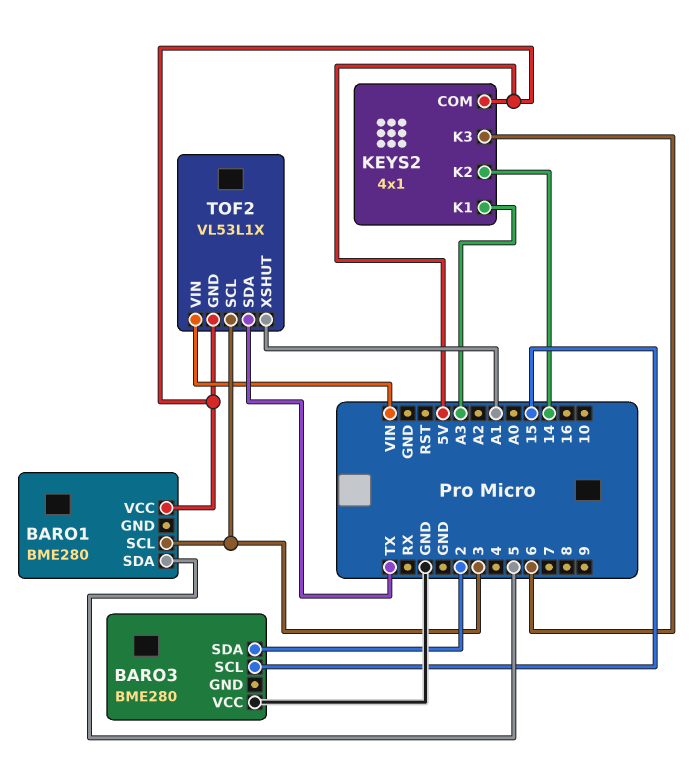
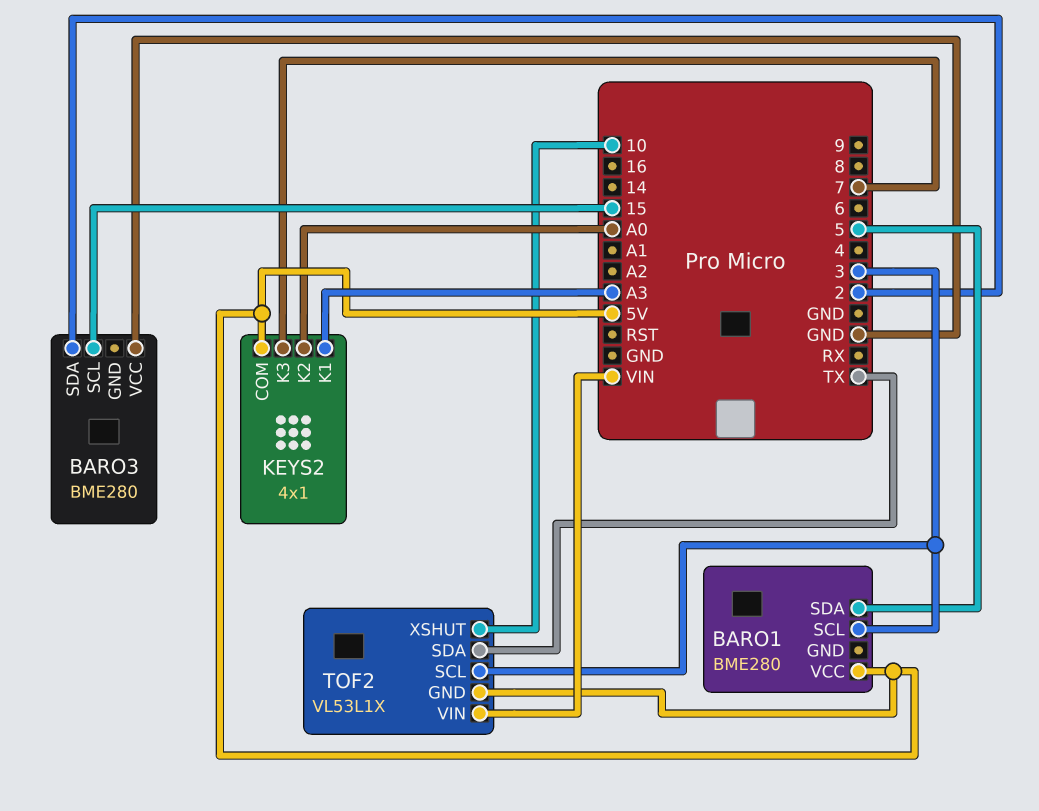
KEYS2 pin K2: 14 -> A0
KEYS2 pin K3: 6 -> 7
TOF2 pin XSHUT: A1 -> 10

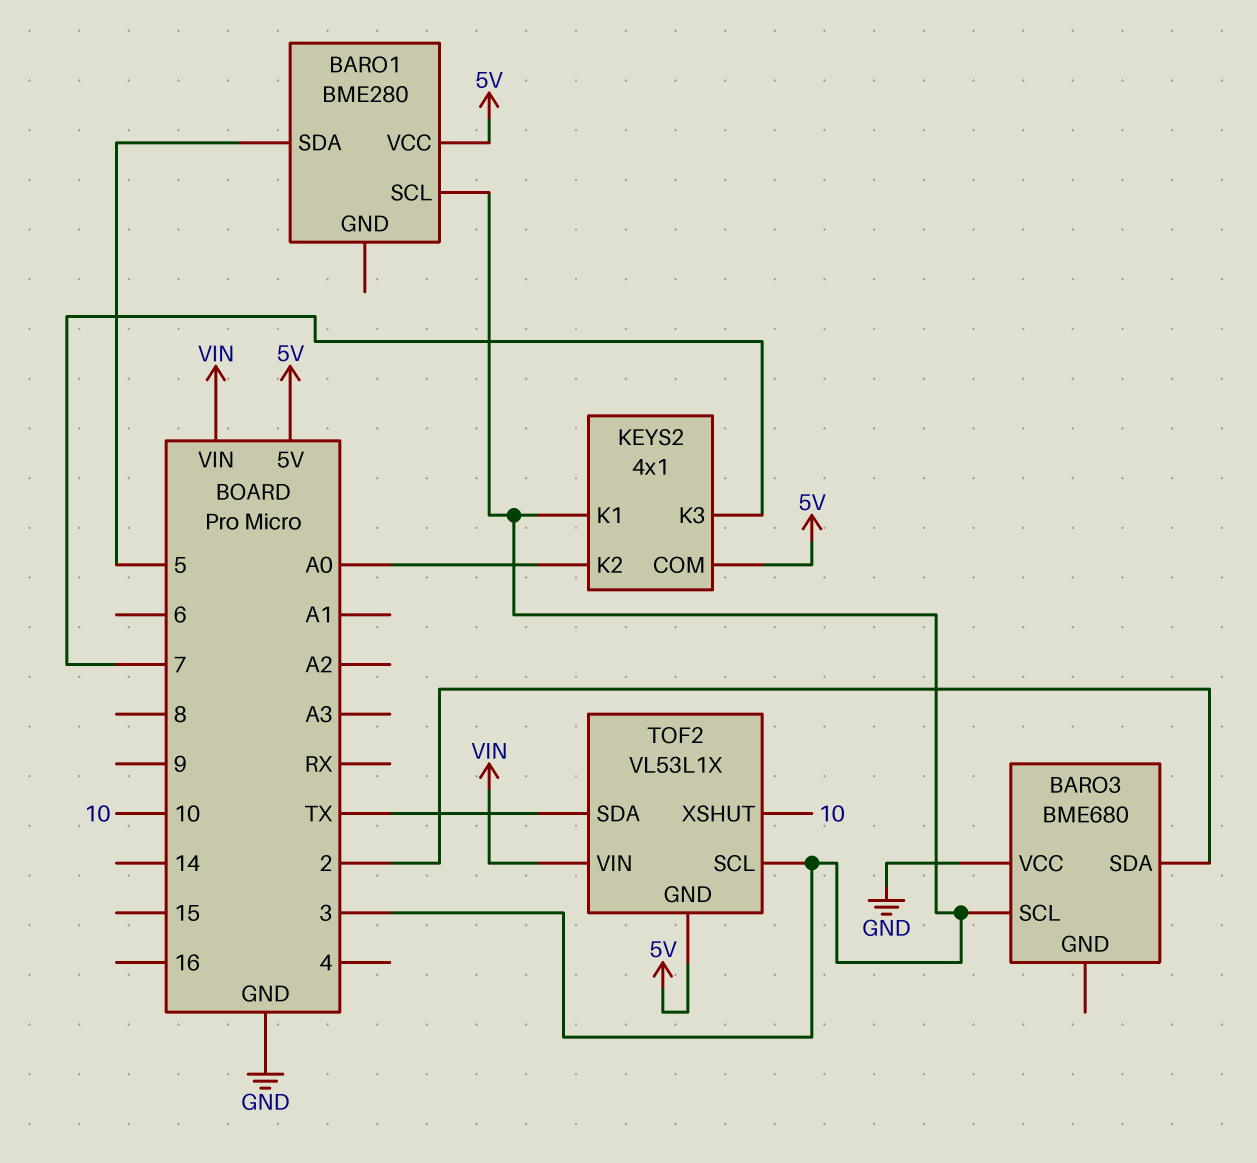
BARO3: BME280 -> BME680
BARO3 pin SCL: 15 -> 3
KEYS2 pin K1: A3 -> 3

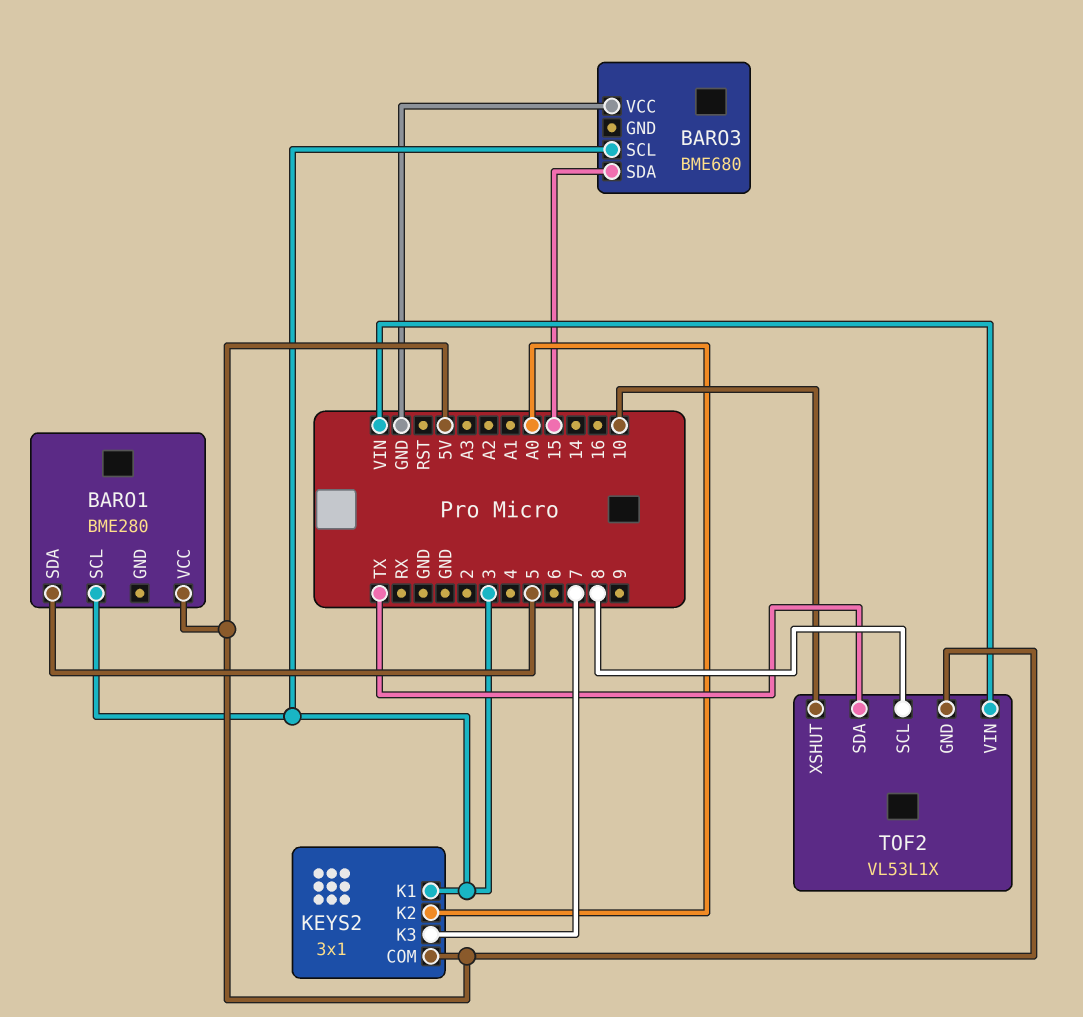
BARO3 pin SDA: 2 -> 15
KEYS2: 4x1 -> 3x1
TOF2 pin SCL: 3 -> 8

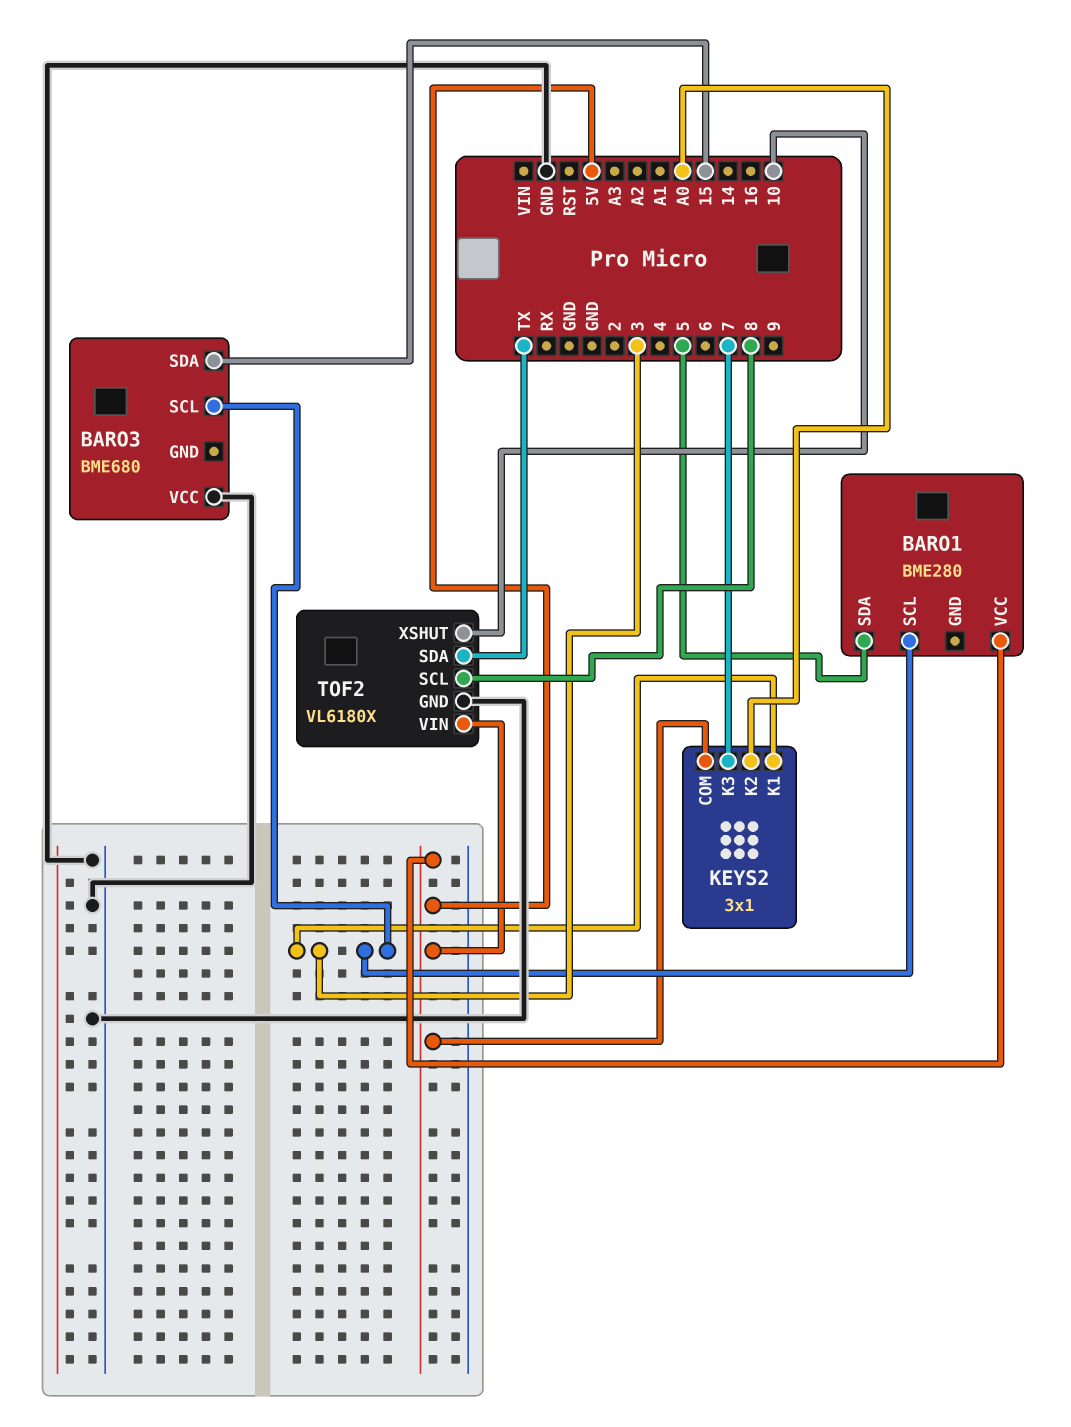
TOF2: VL53L1X -> VL6180X
TOF2 pin GND: 5V -> GND
TOF2 pin VIN: VIN -> 5V

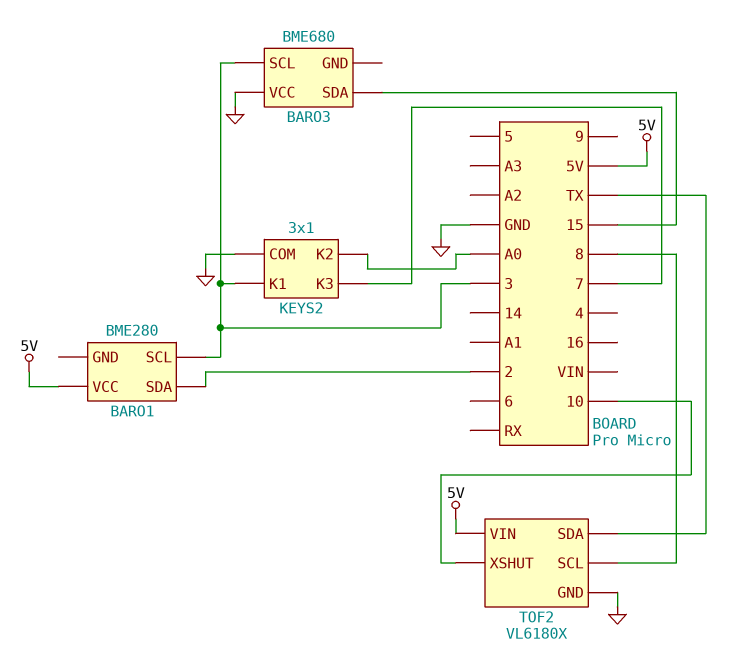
BARO1 pin SDA: 5 -> 2
KEYS2 pin COM: 5V -> GND

